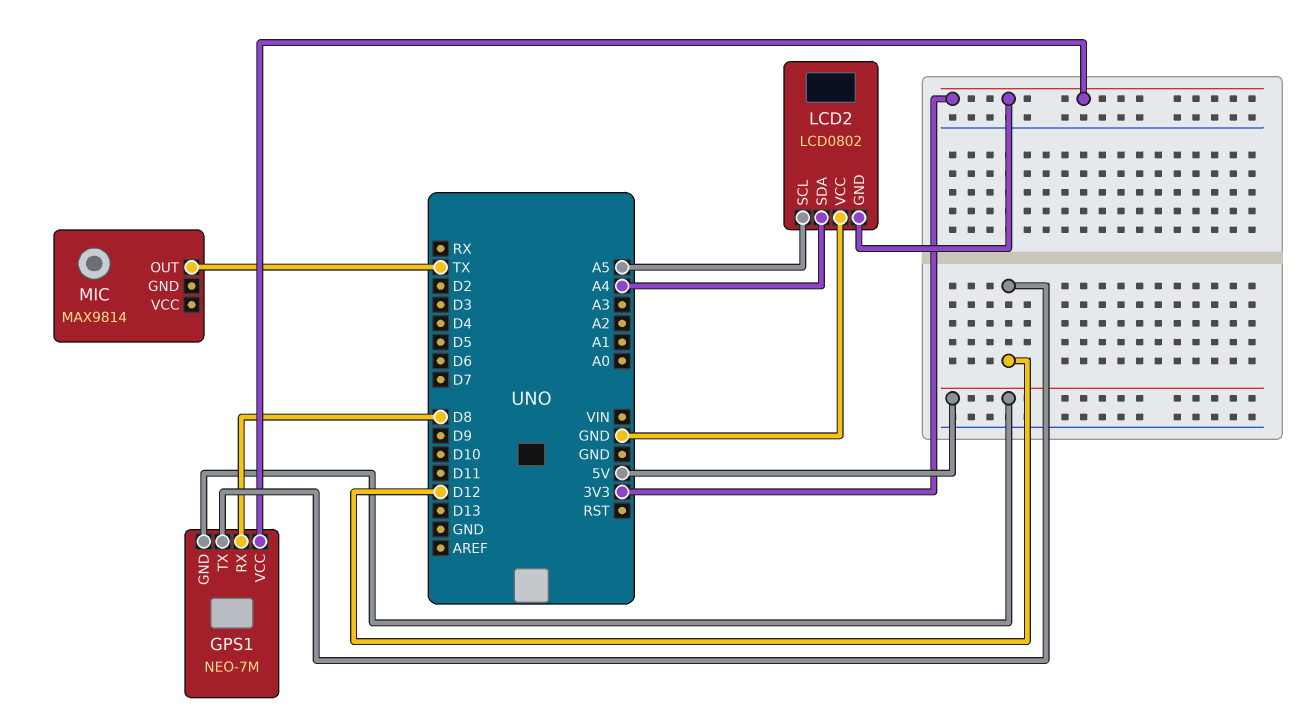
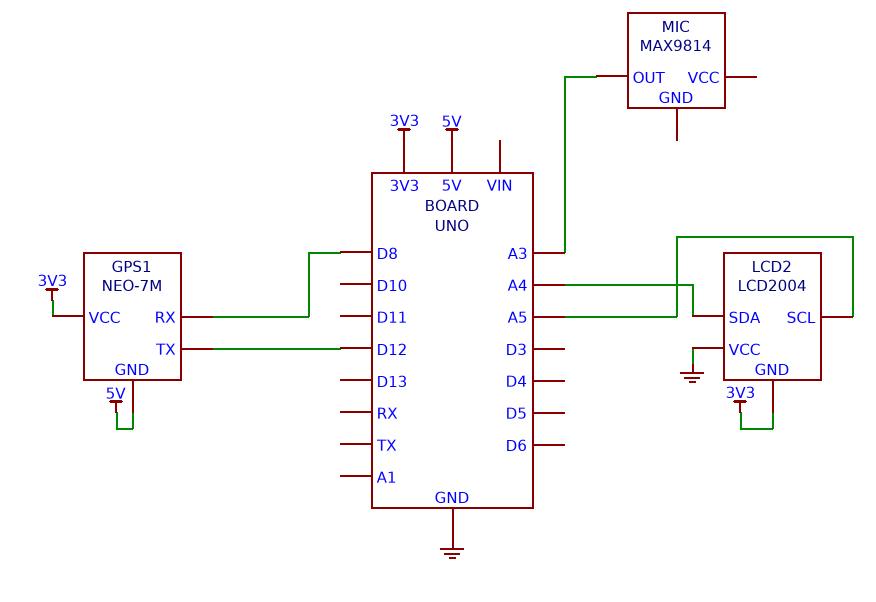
LCD2: LCD0802 -> LCD2004
MIC pin OUT: TX -> A3

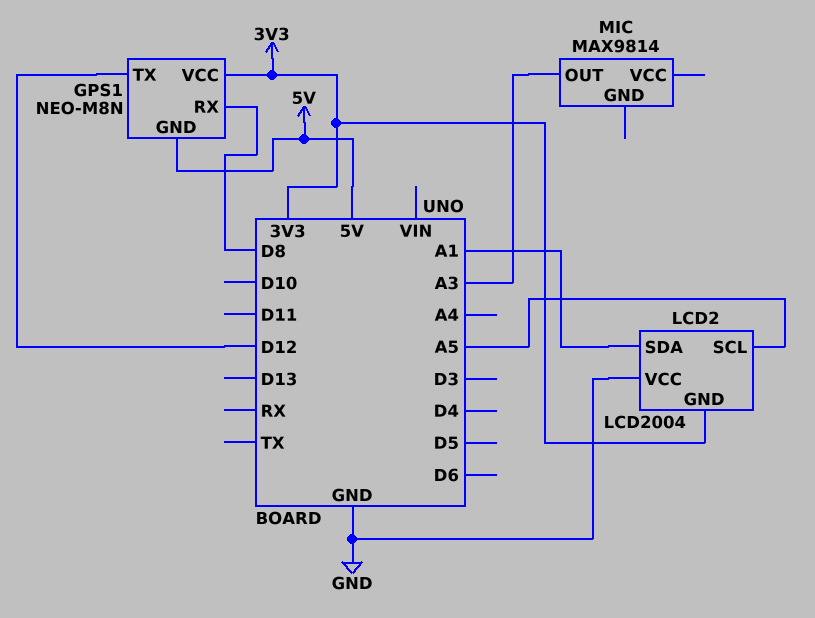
GPS1: NEO-7M -> NEO-M8N
LCD2 pin SDA: A4 -> A1

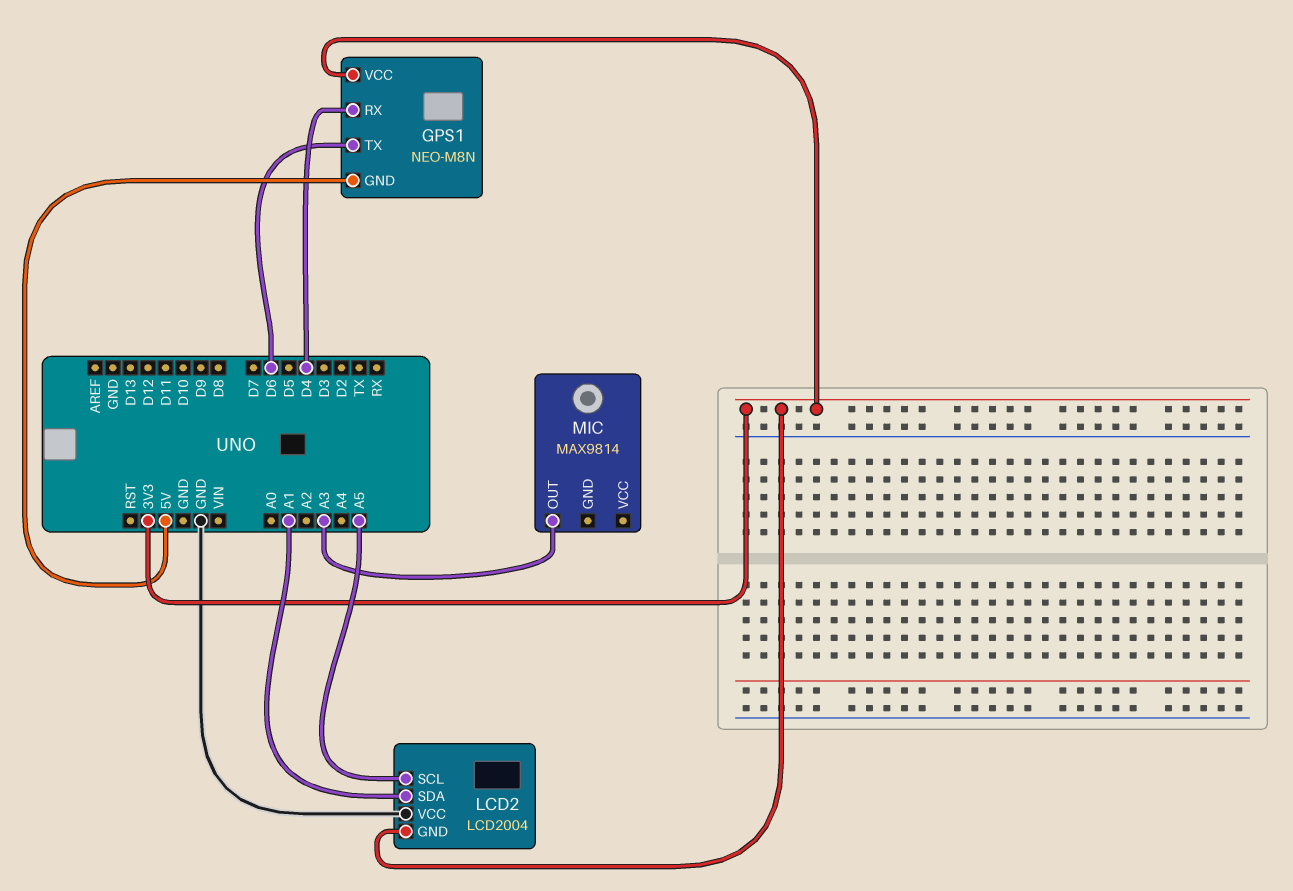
GPS1 pin RX: D8 -> D4
GPS1 pin TX: D12 -> D6

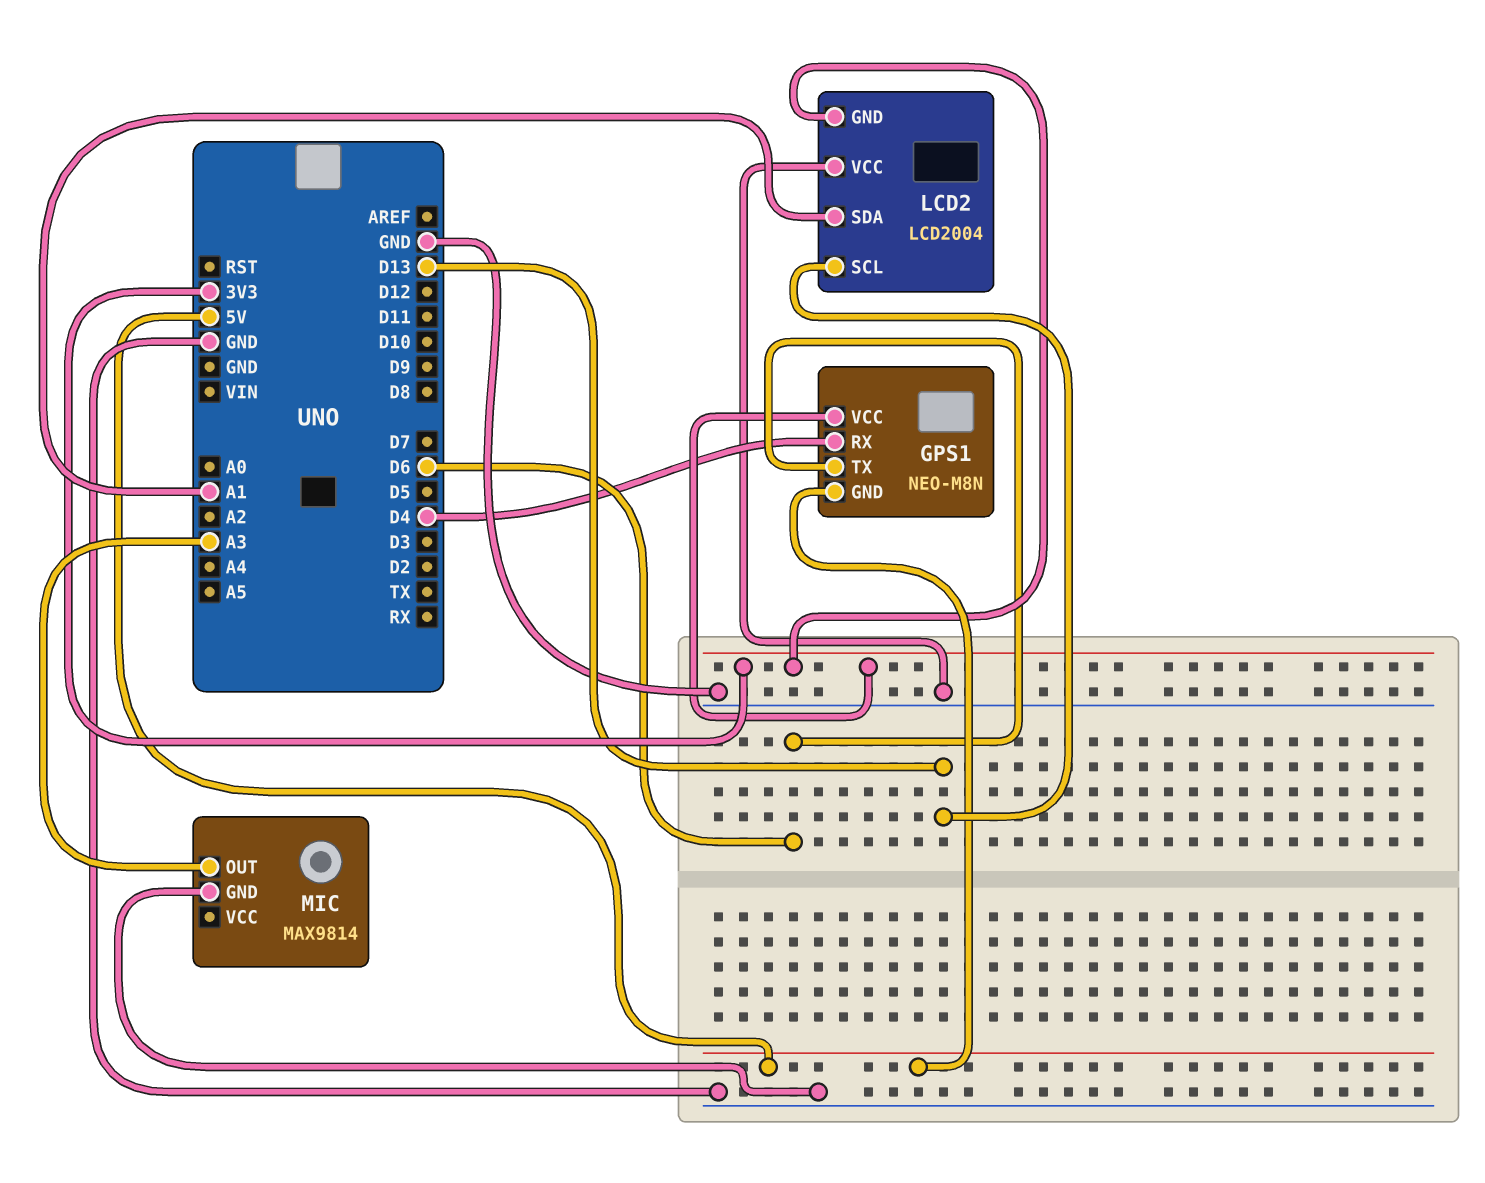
LCD2 pin SCL: A5 -> D13
MIC pin GND: none -> GND

